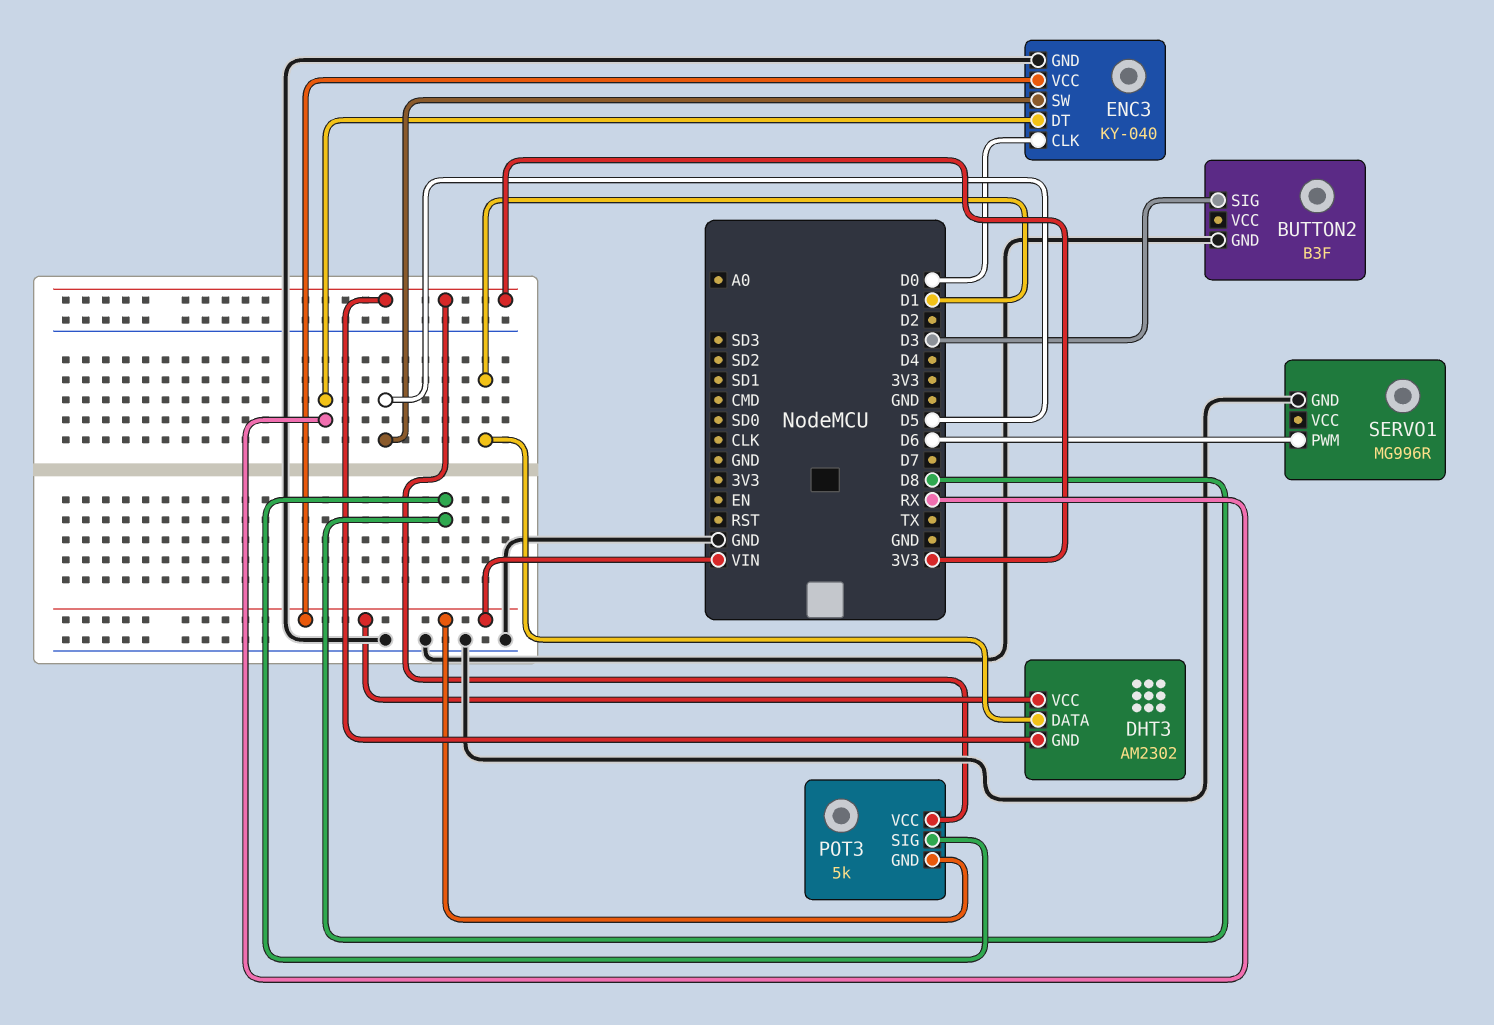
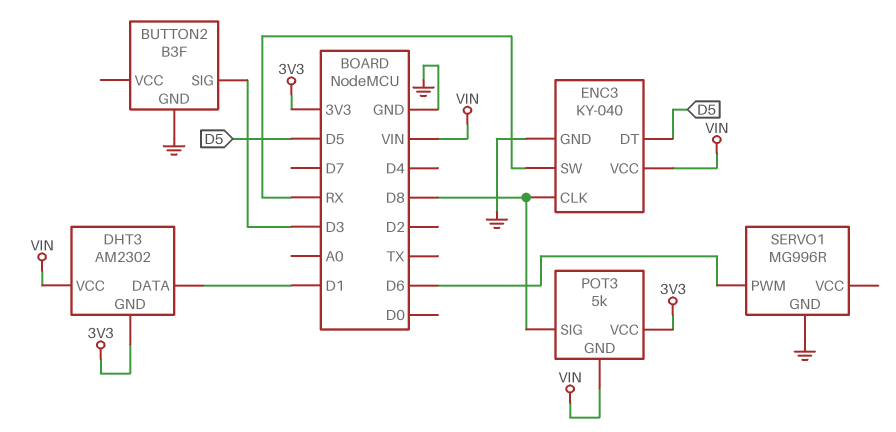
ENC3 pin CLK: D0 -> D8
ENC3 pin DT: RX -> D5
ENC3 pin SW: D5 -> RX

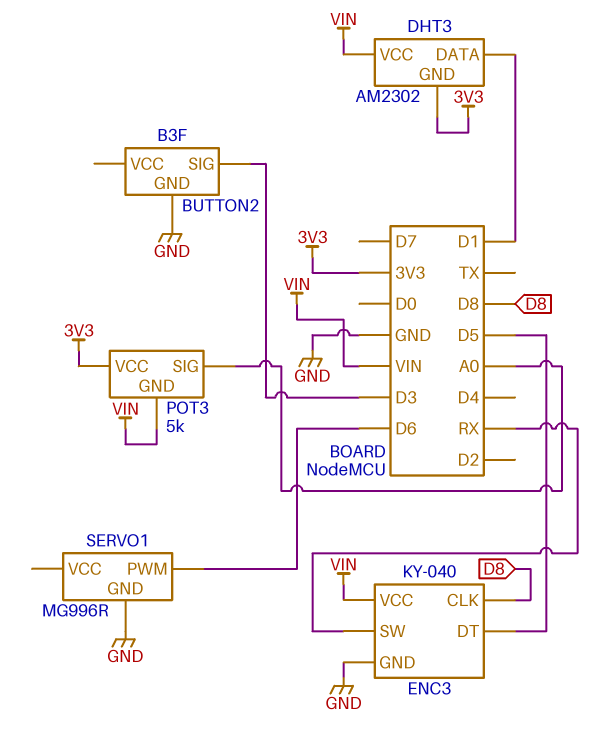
POT3 pin SIG: D8 -> A0

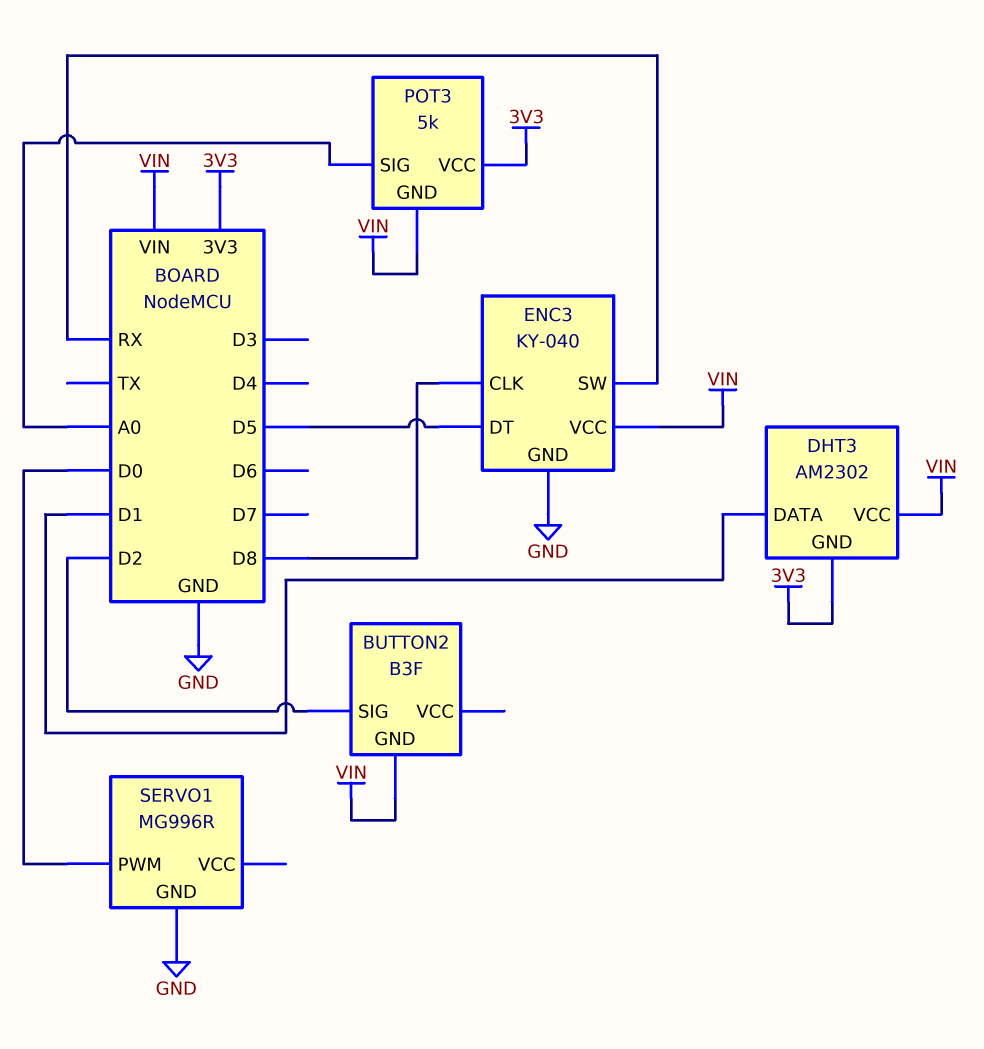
BUTTON2 pin GND: GND -> VIN
BUTTON2 pin SIG: D3 -> D2
SERVO1 pin PWM: D6 -> D0

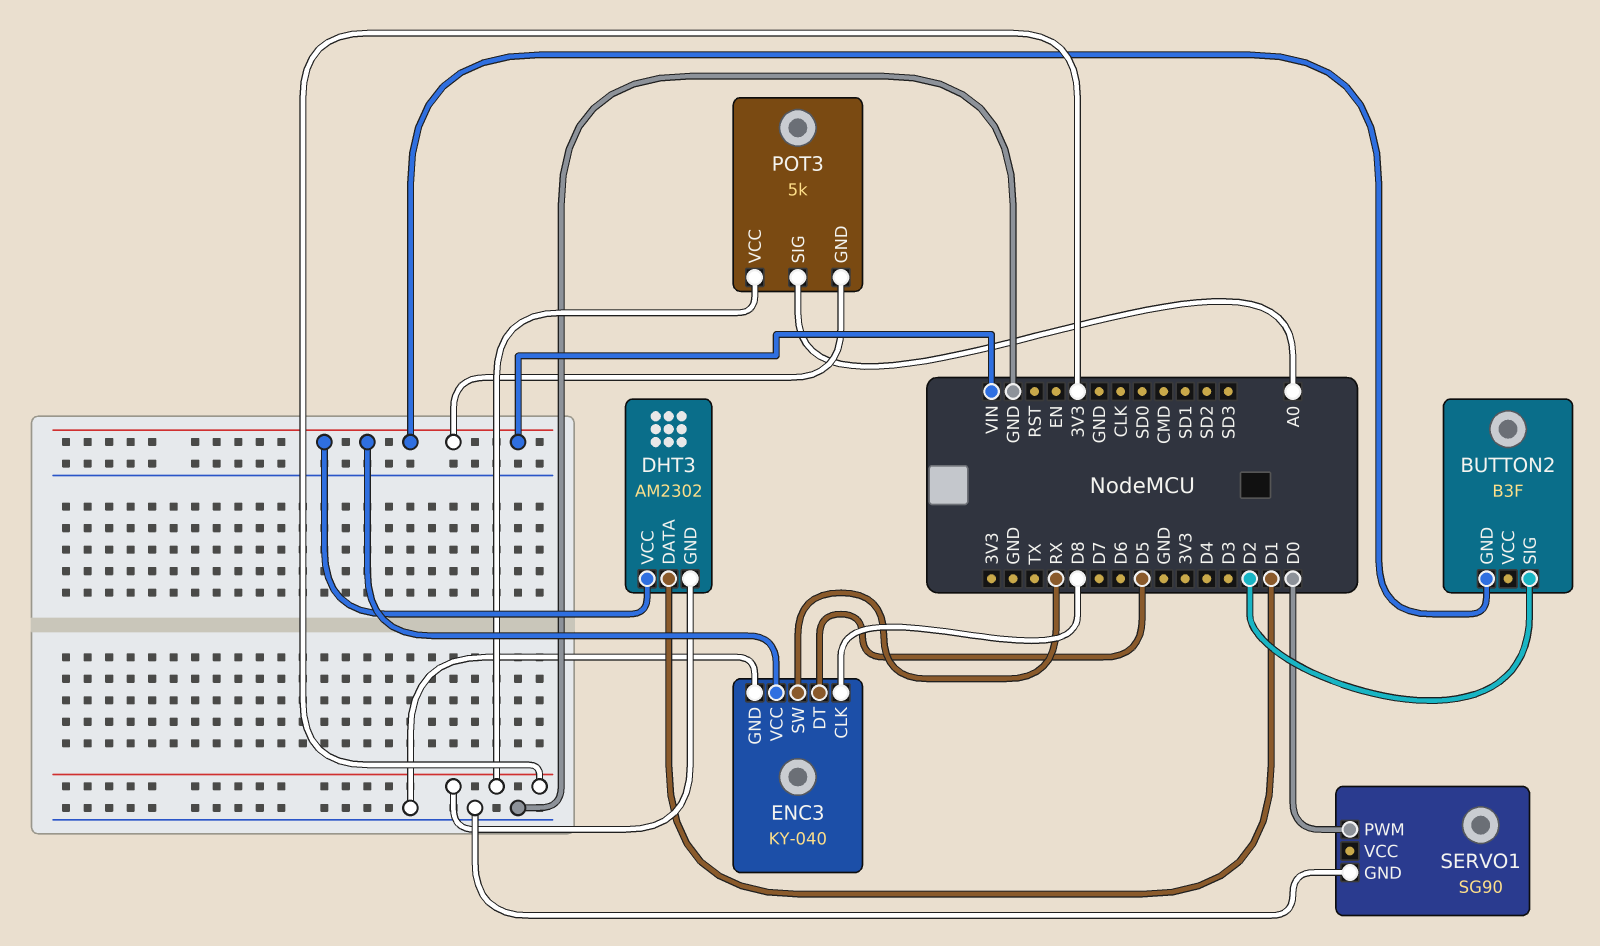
SERVO1: MG996R -> SG90

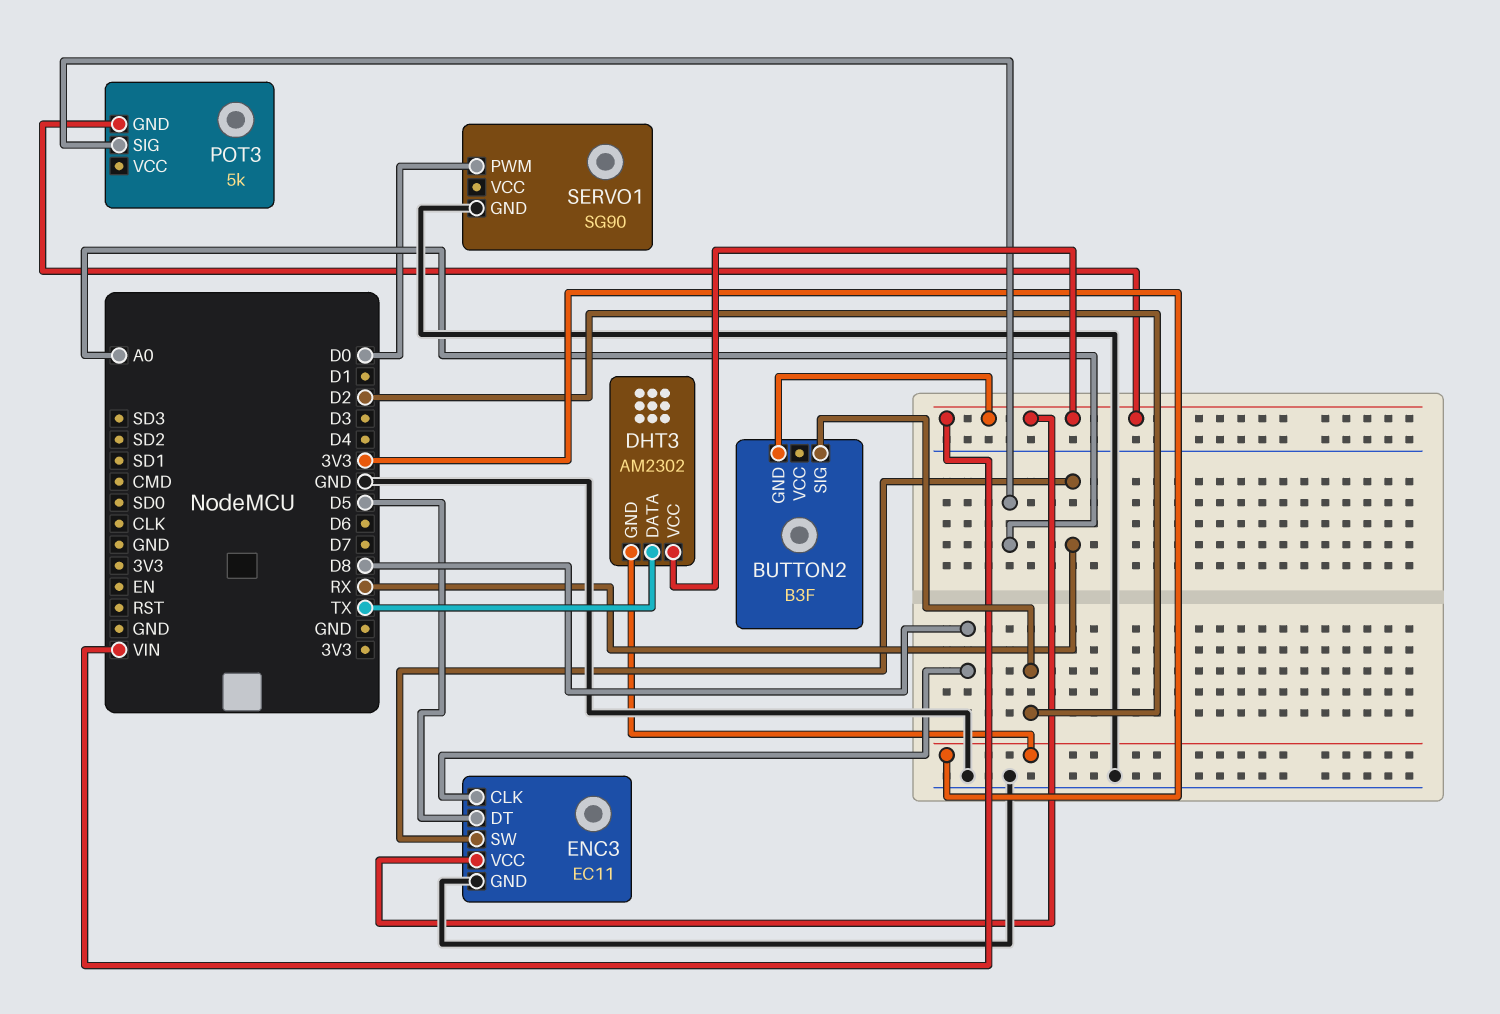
DHT3 pin DATA: D1 -> TX
ENC3: KY-040 -> EC11
POT3 pin VCC: 3V3 -> none

